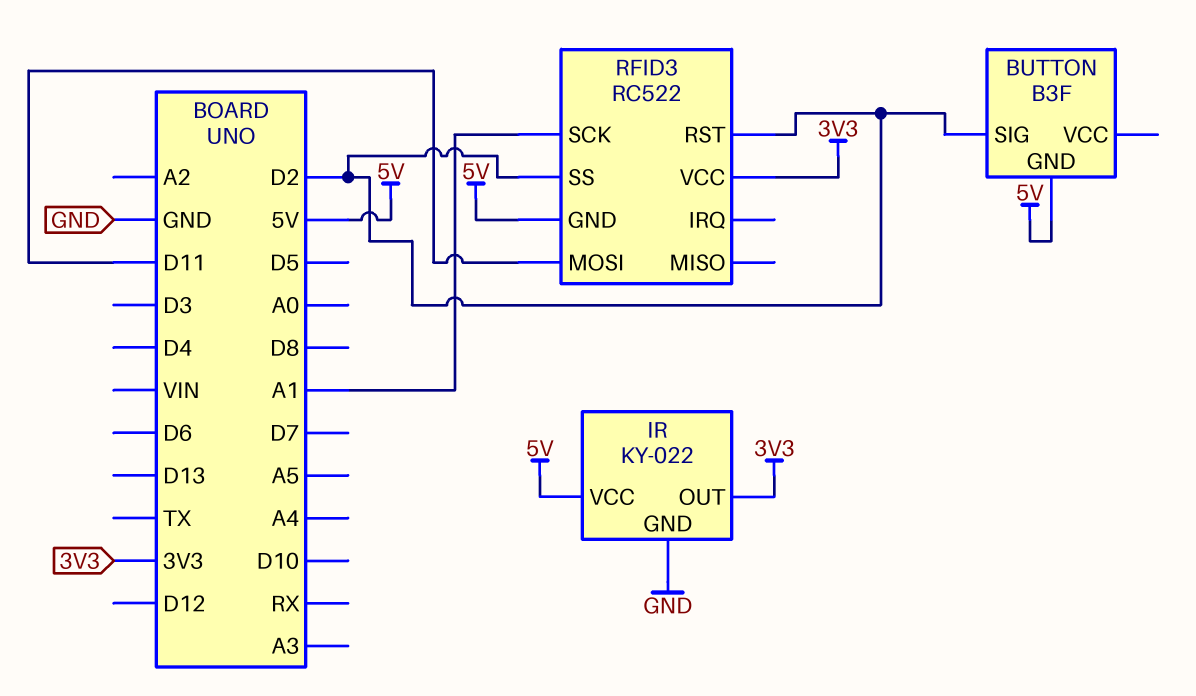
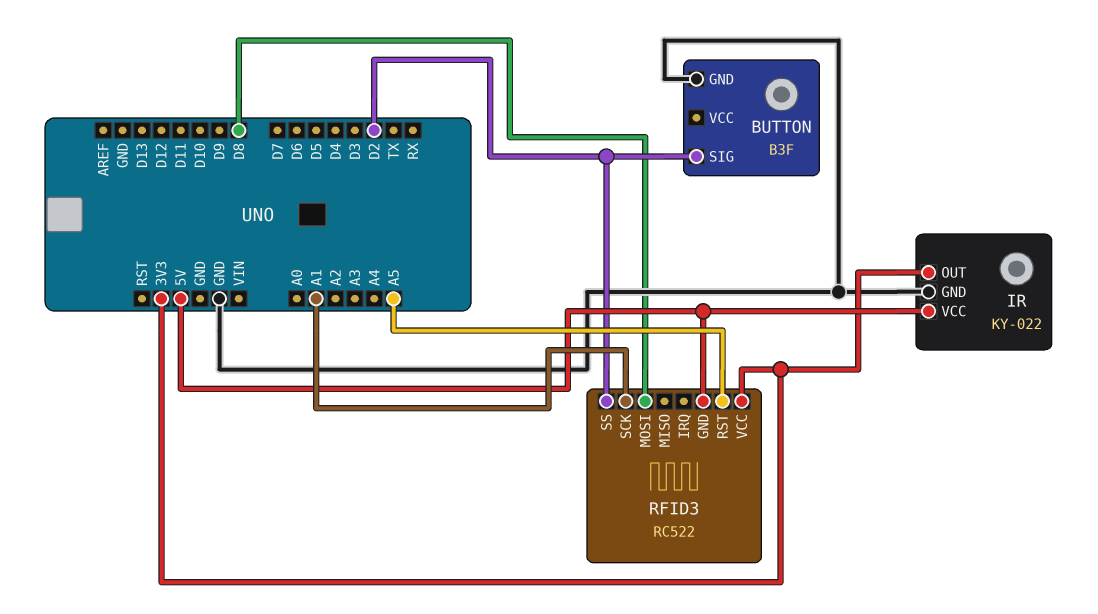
BUTTON pin GND: 5V -> GND
RFID3 pin MOSI: D11 -> D8
RFID3 pin RST: D2 -> A5

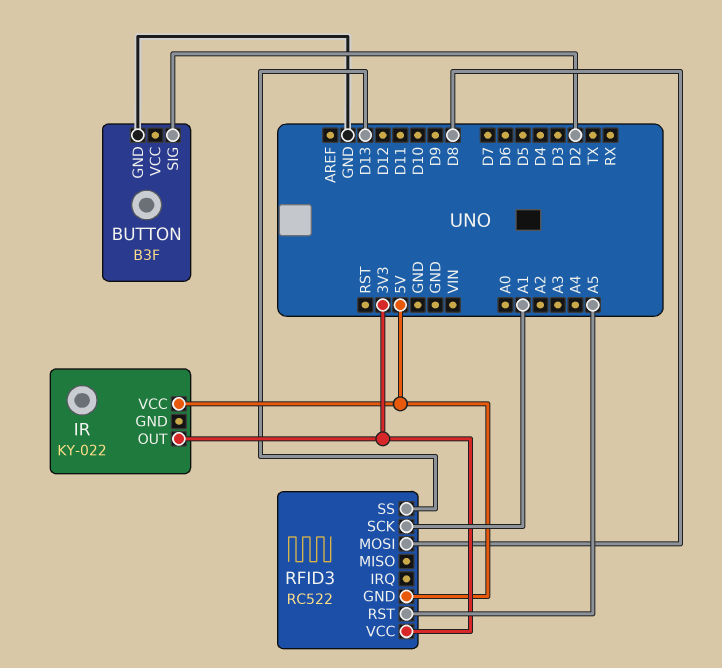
IR pin GND: GND -> none
RFID3 pin SS: D2 -> D13

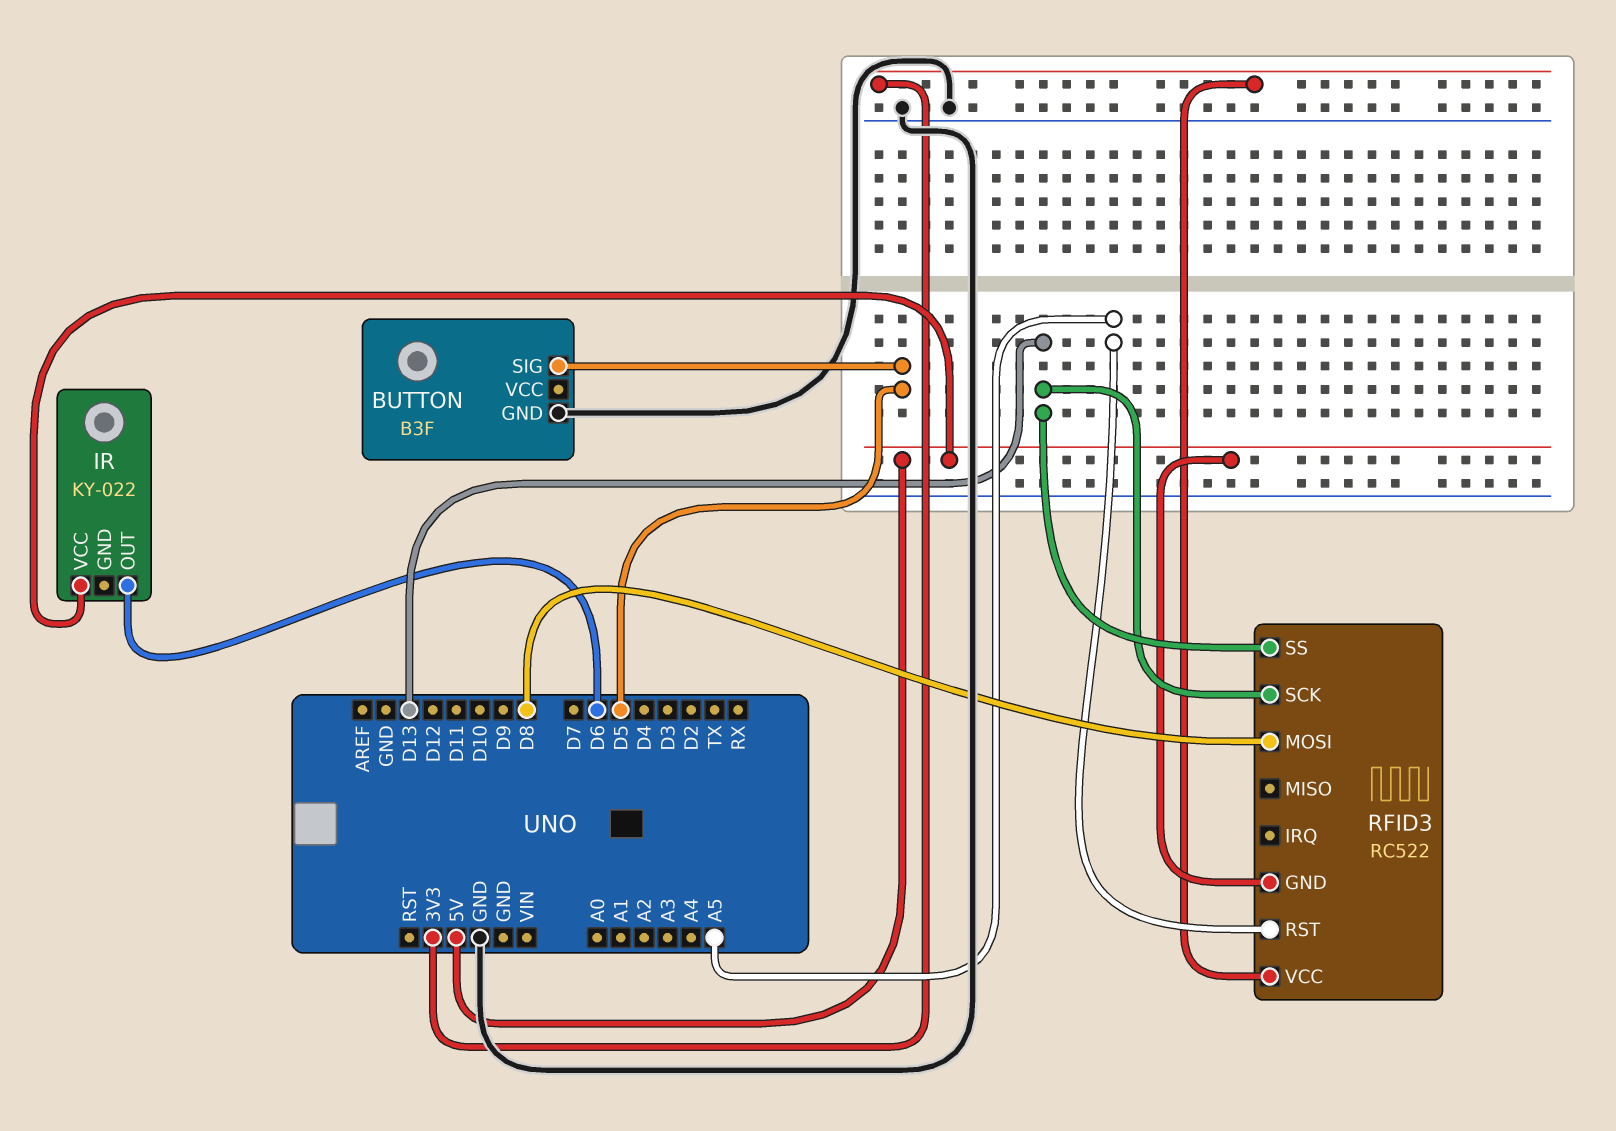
BUTTON pin SIG: D2 -> D5
IR pin OUT: 3V3 -> D6
RFID3 pin SCK: A1 -> D13

